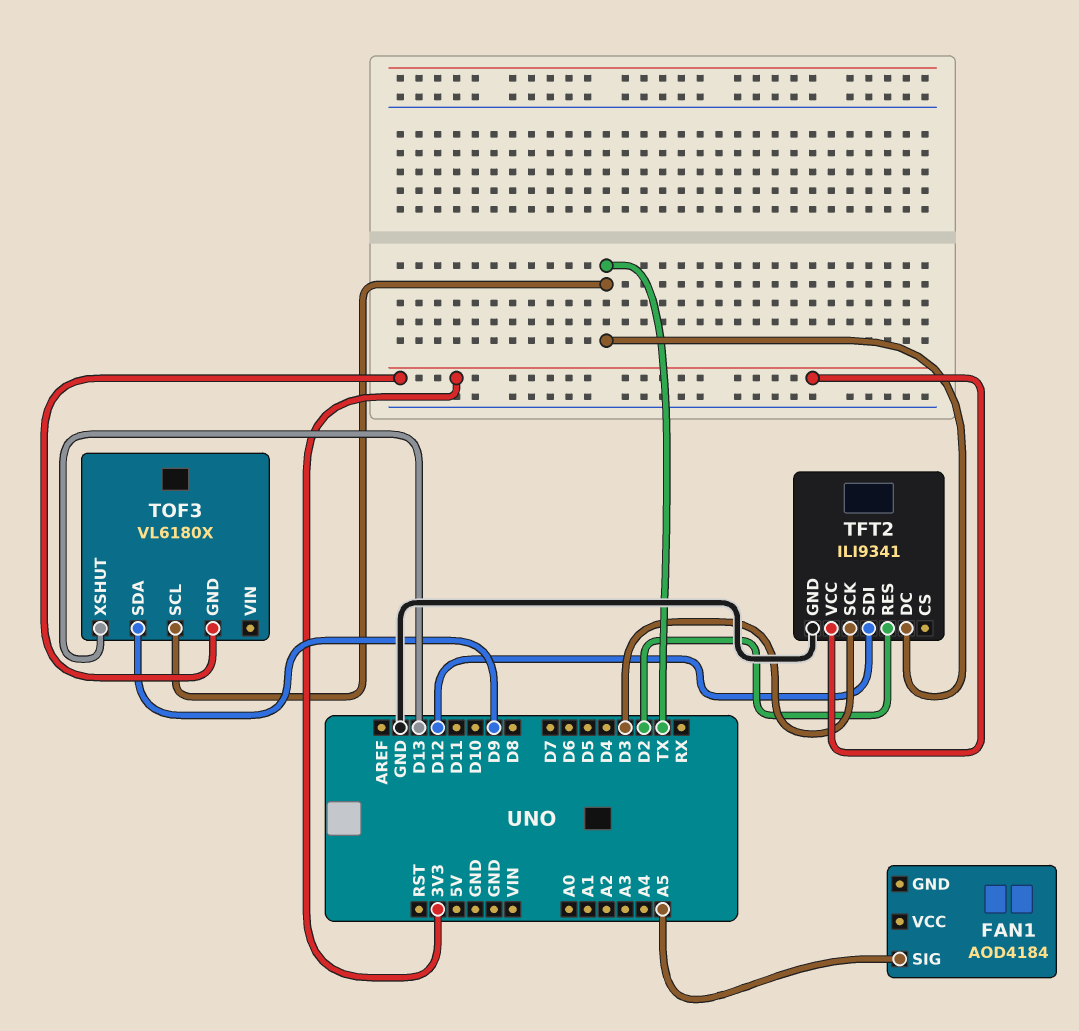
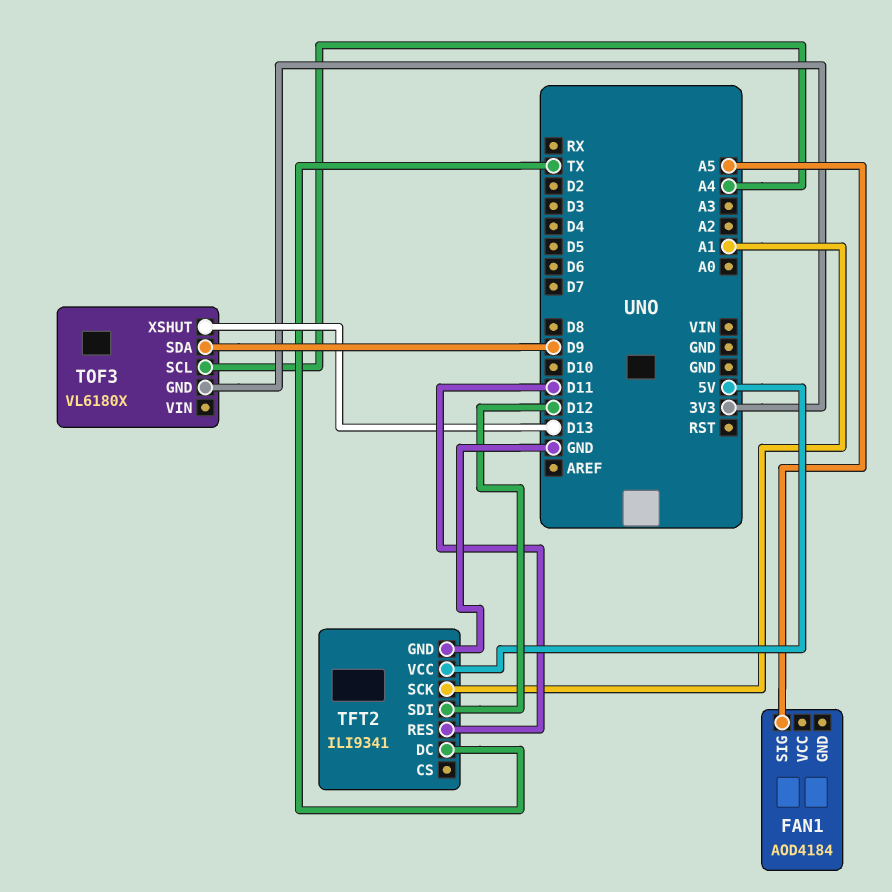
TFT2 pin RES: D2 -> D11
TFT2 pin SCK: D3 -> A1
TFT2 pin VCC: 3V3 -> 5V
TOF3 pin SCL: TX -> A4

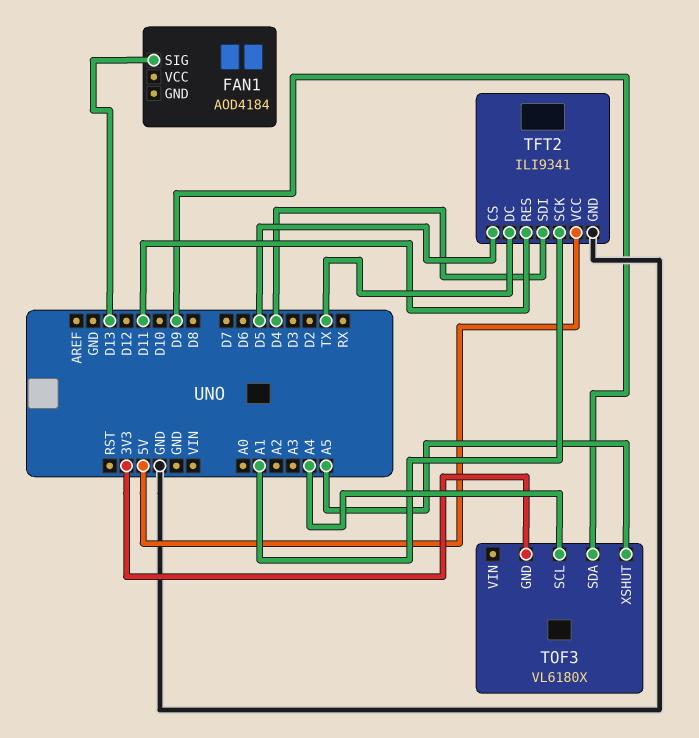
FAN1 pin SIG: A5 -> D13
TFT2 pin CS: none -> D5
TFT2 pin SDI: D12 -> D4
TOF3 pin XSHUT: D13 -> A5

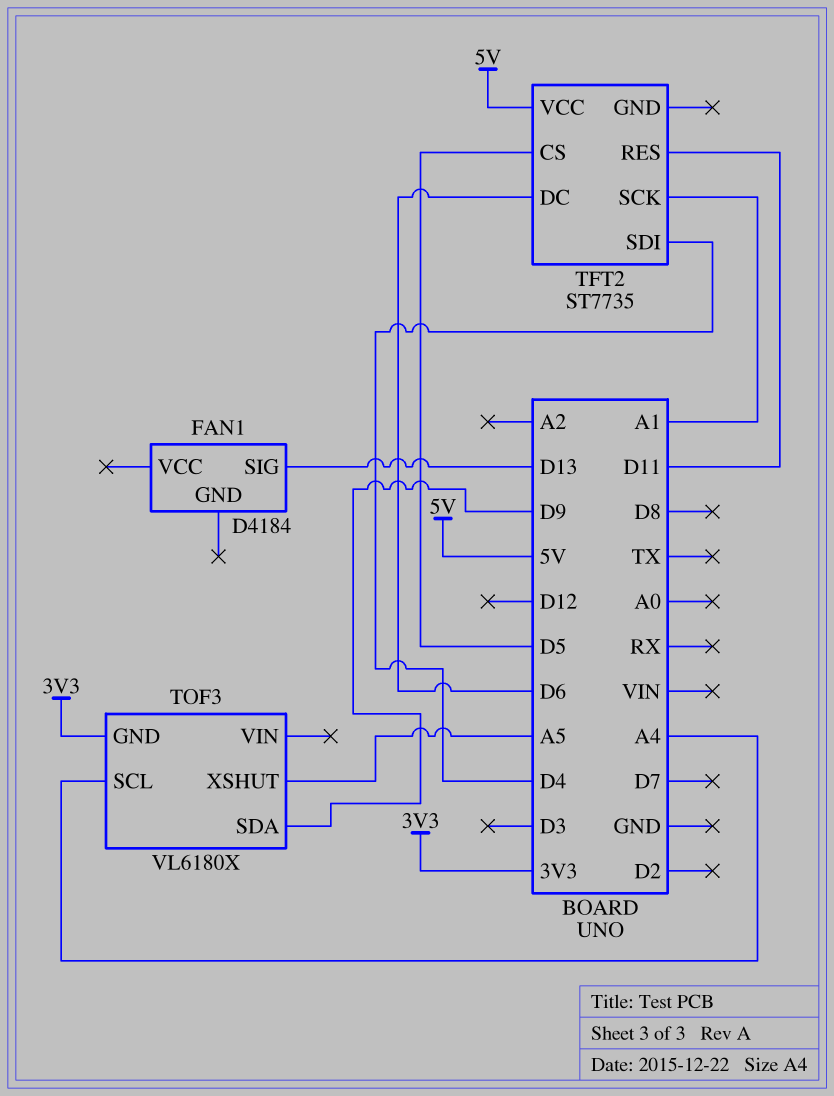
FAN1: AOD4184 -> D4184
TFT2: ILI9341 -> ST7735
TFT2 pin DC: TX -> D6
TFT2 pin GND: GND -> none

